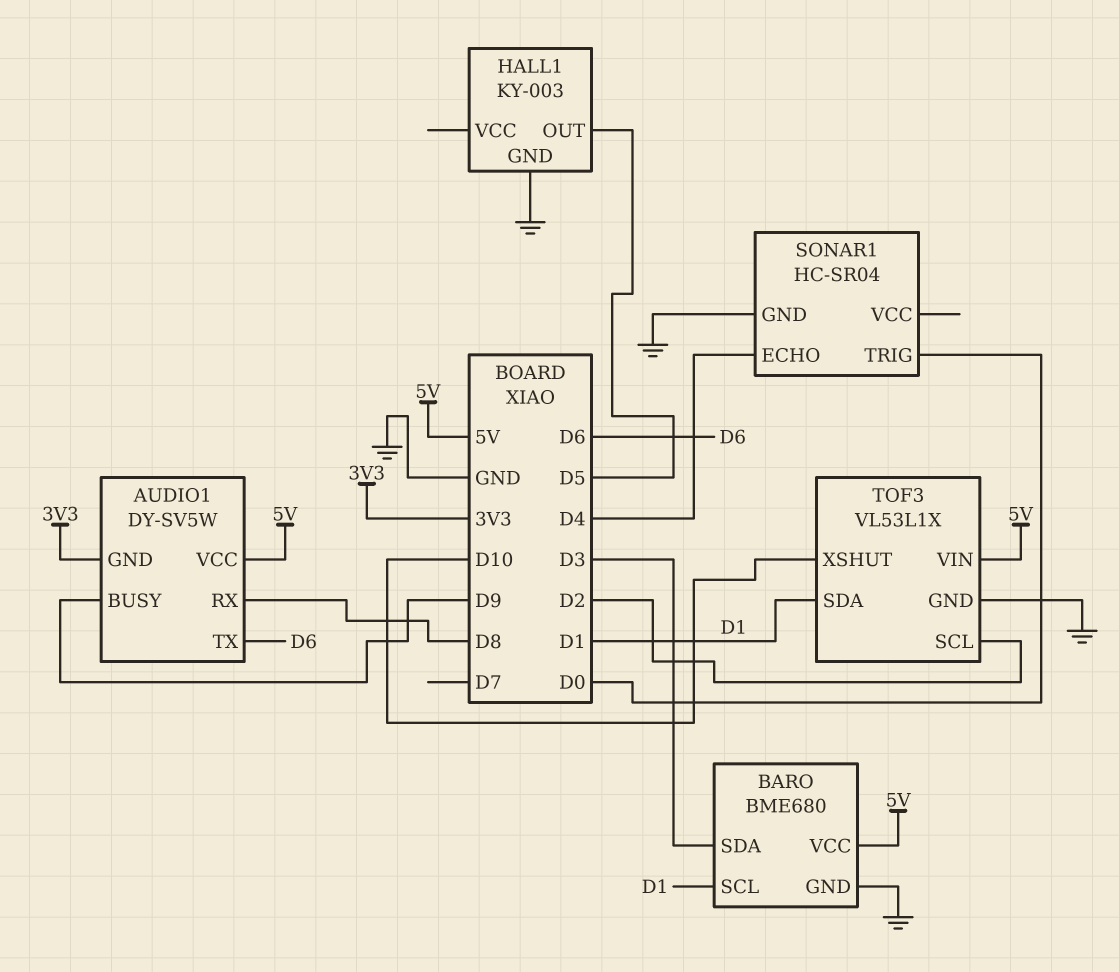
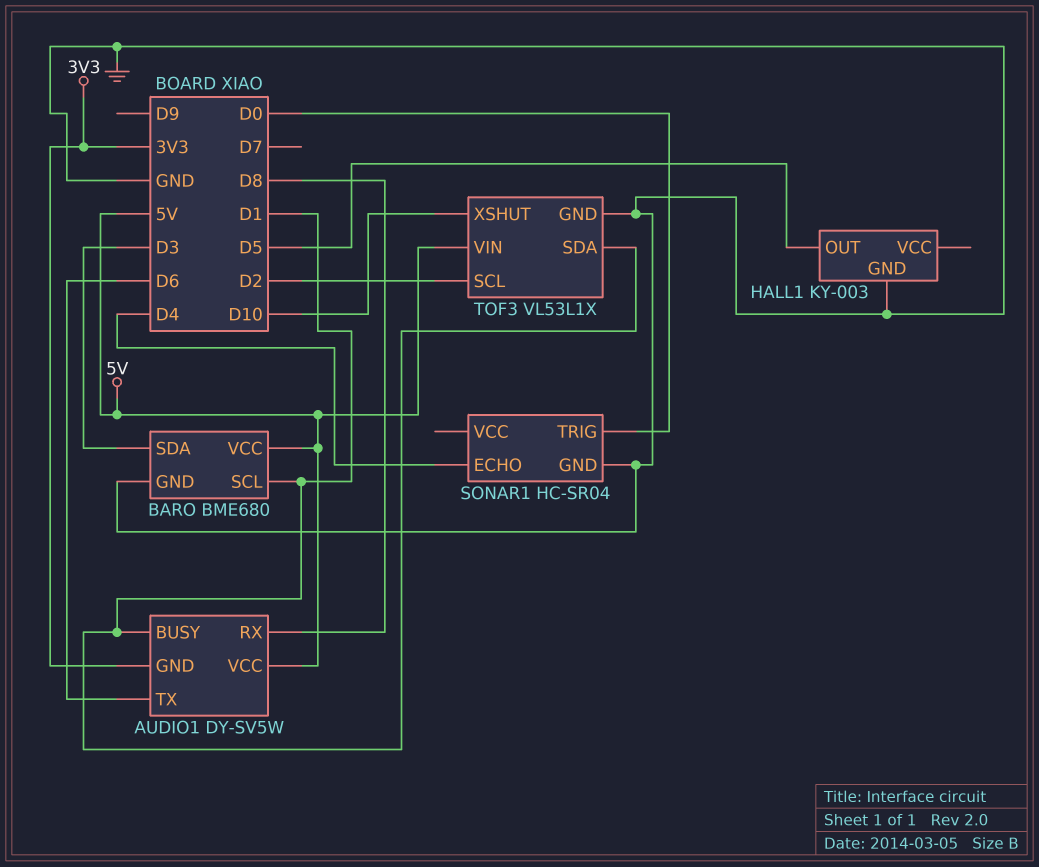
AUDIO1 pin BUSY: D9 -> D1

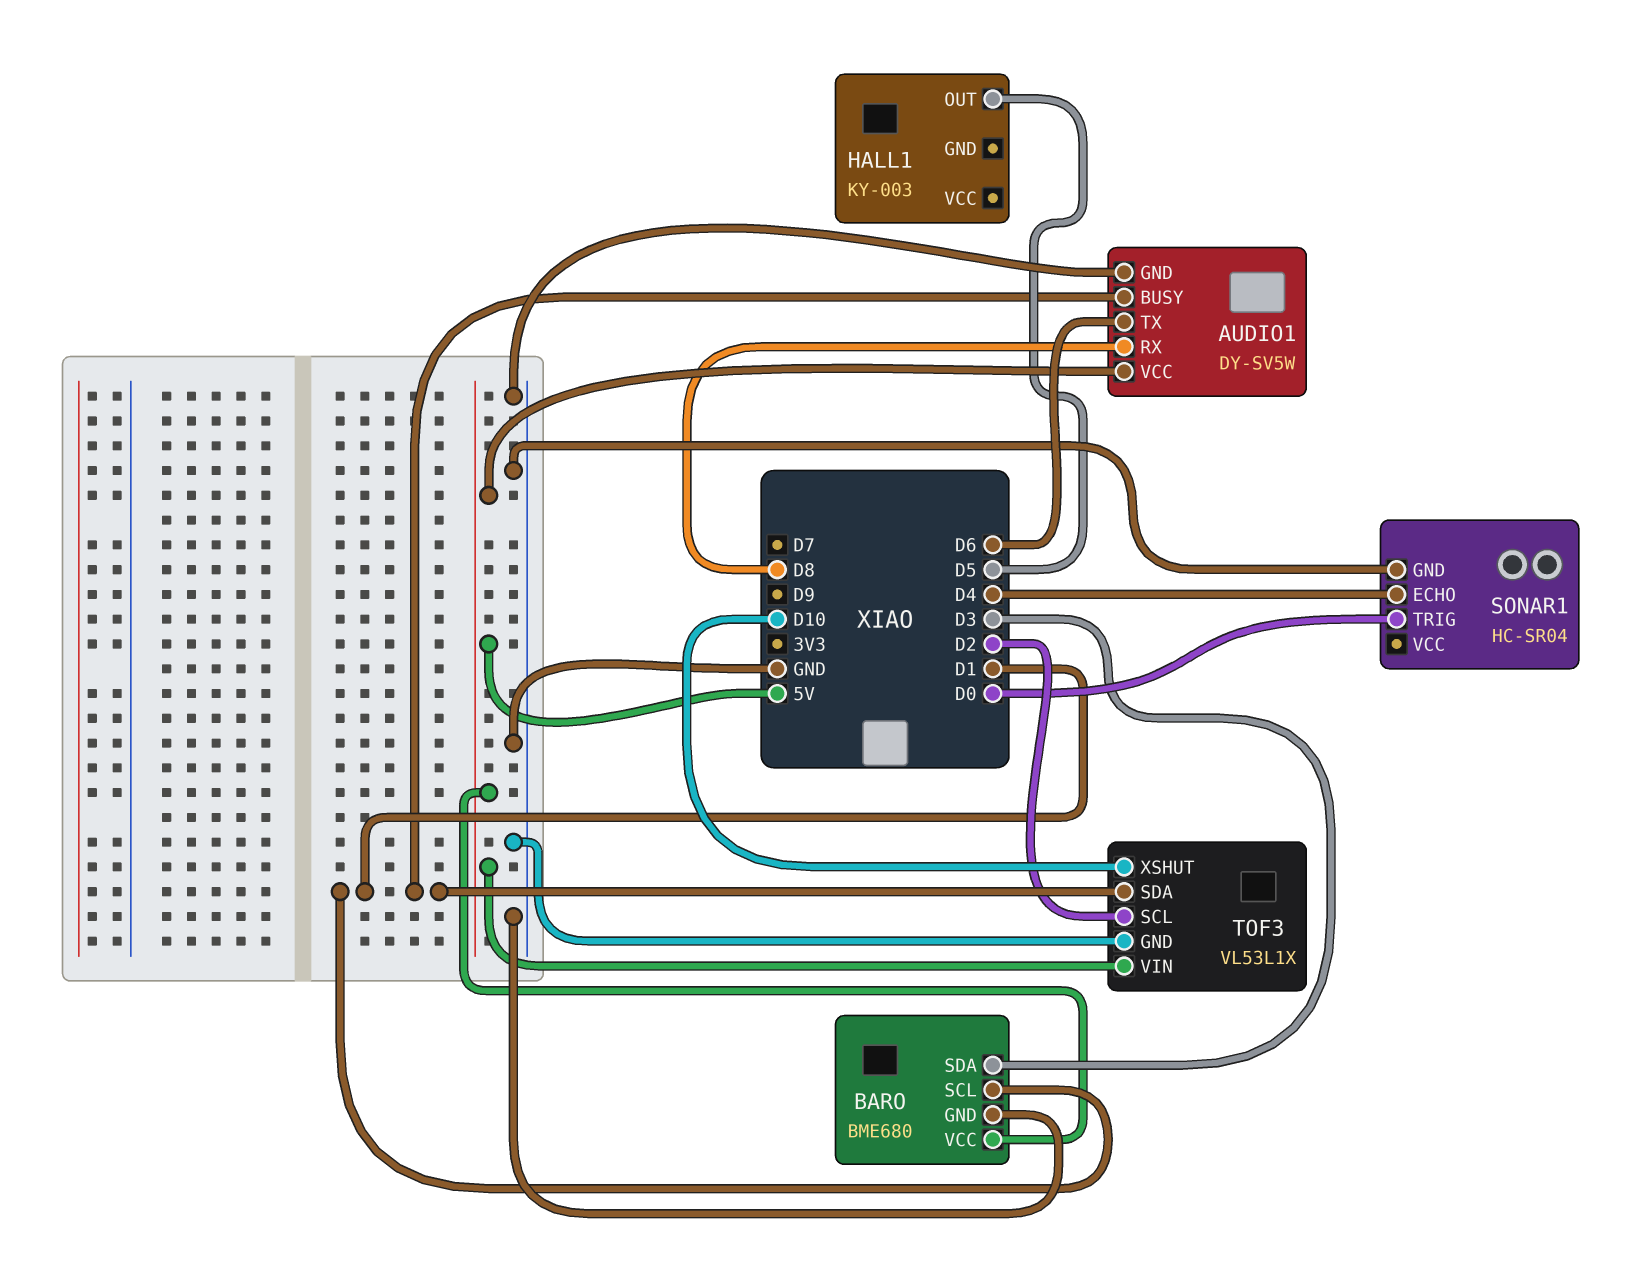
AUDIO1 pin GND: 3V3 -> GND
HALL1 pin GND: GND -> none

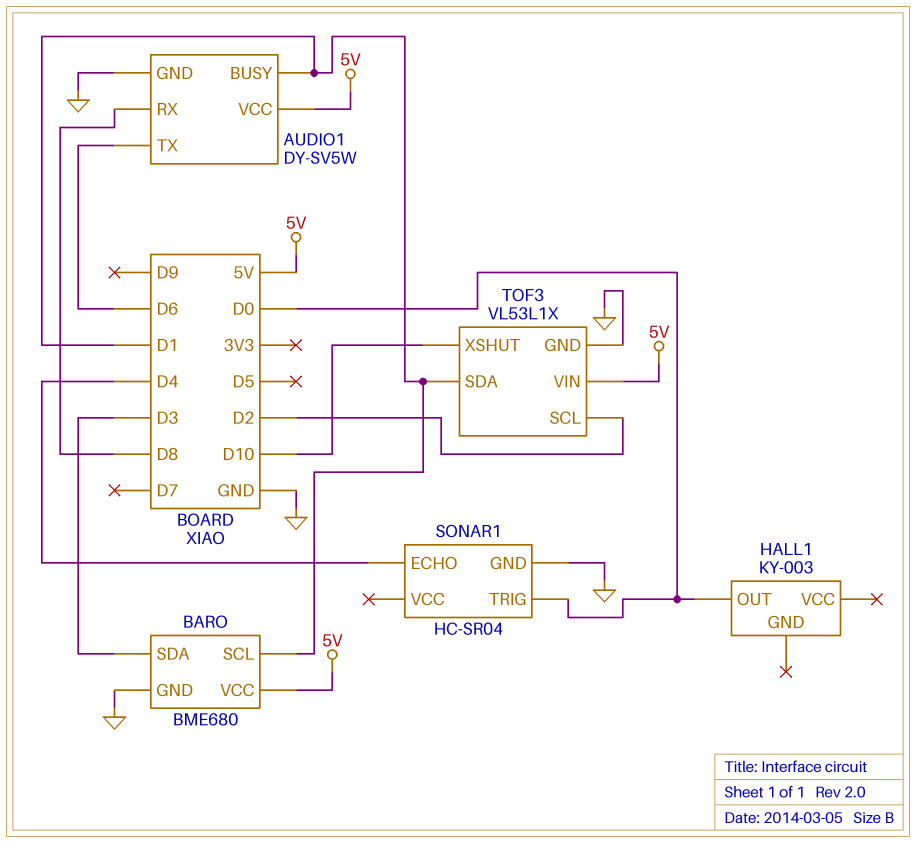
HALL1 pin OUT: D5 -> D0

